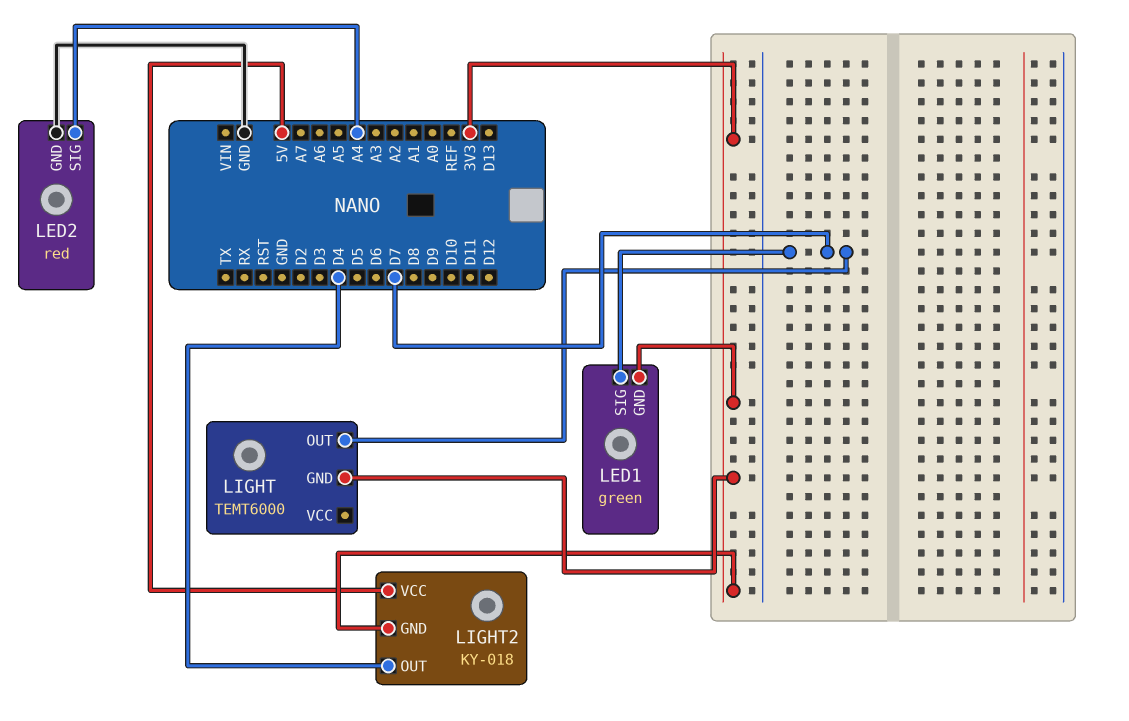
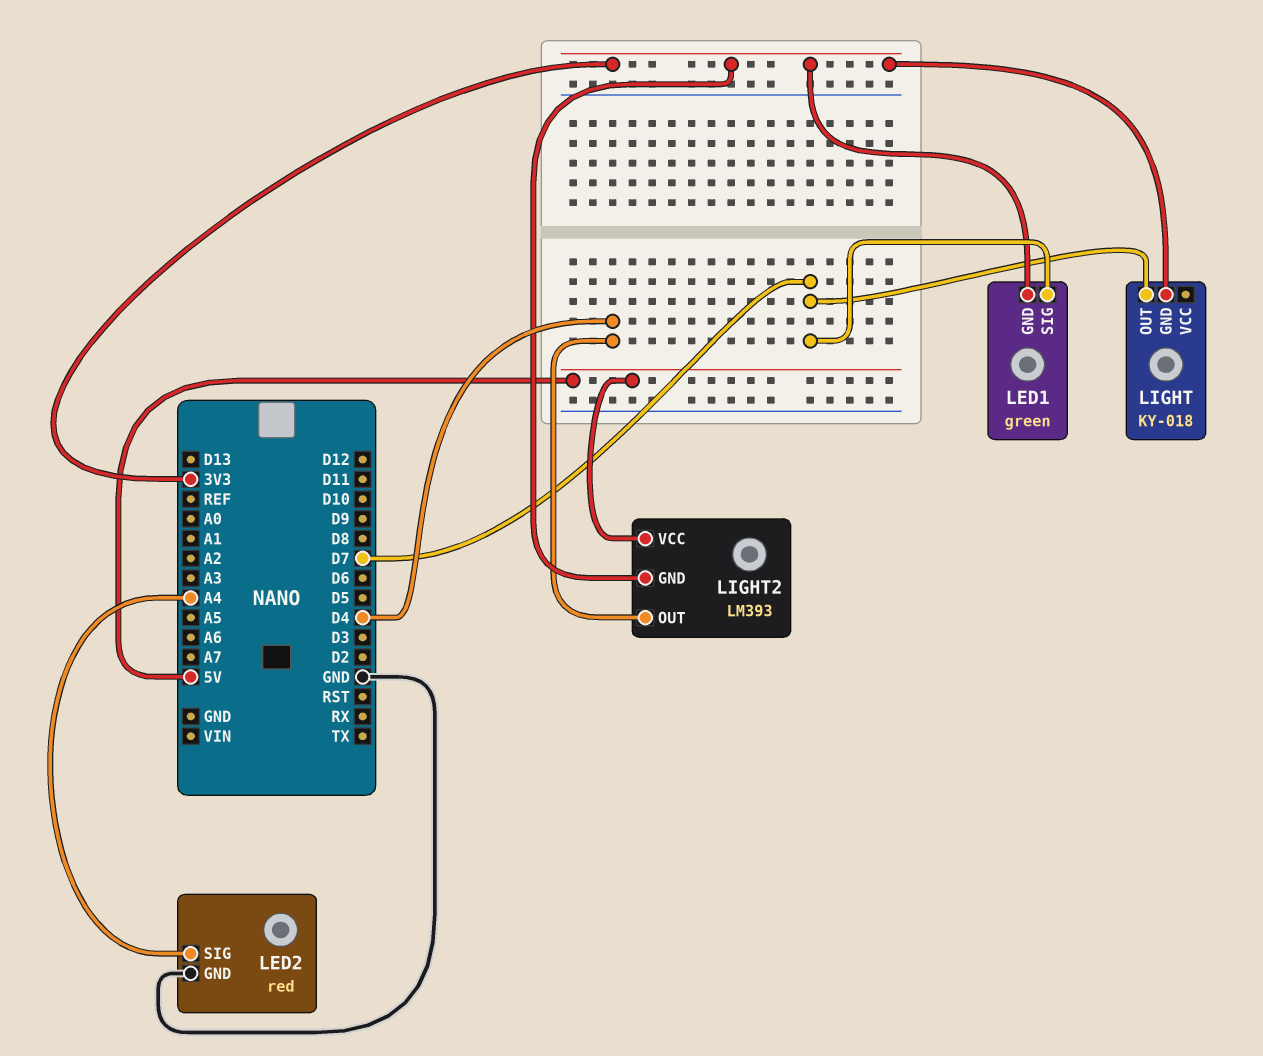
LIGHT: TEMT6000 -> KY-018
LIGHT2: KY-018 -> LM393

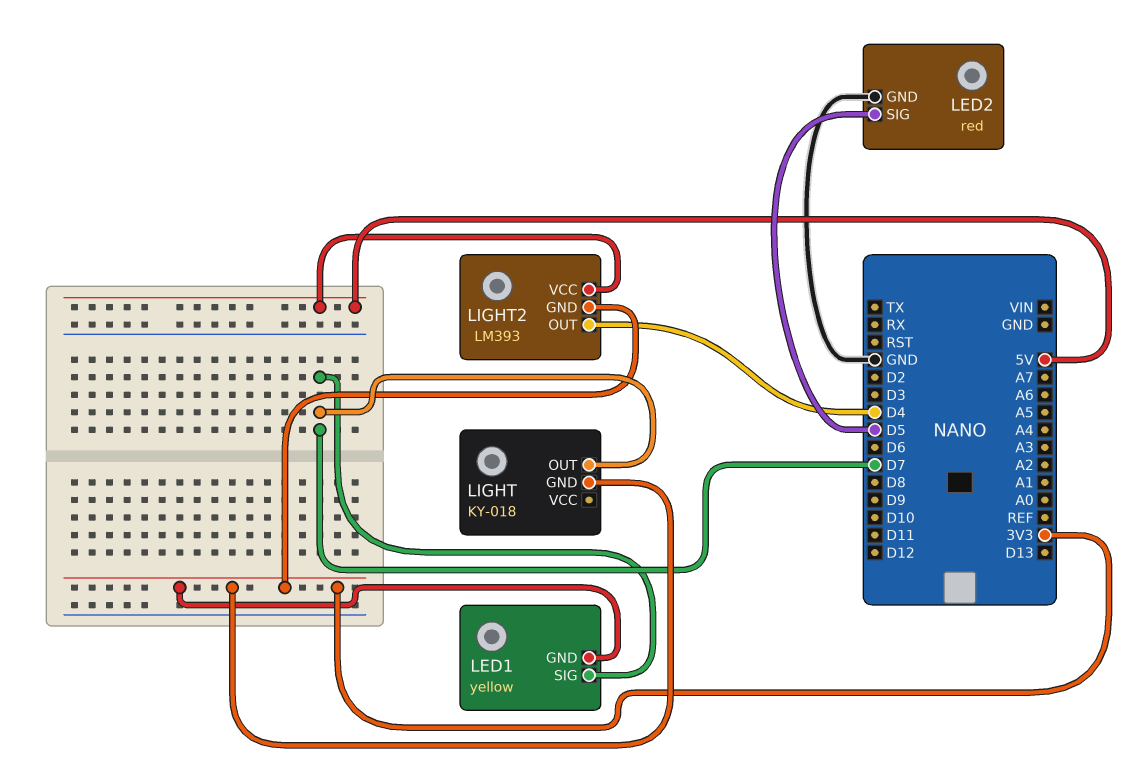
LED1: green -> yellow
LED2 pin SIG: A4 -> D5

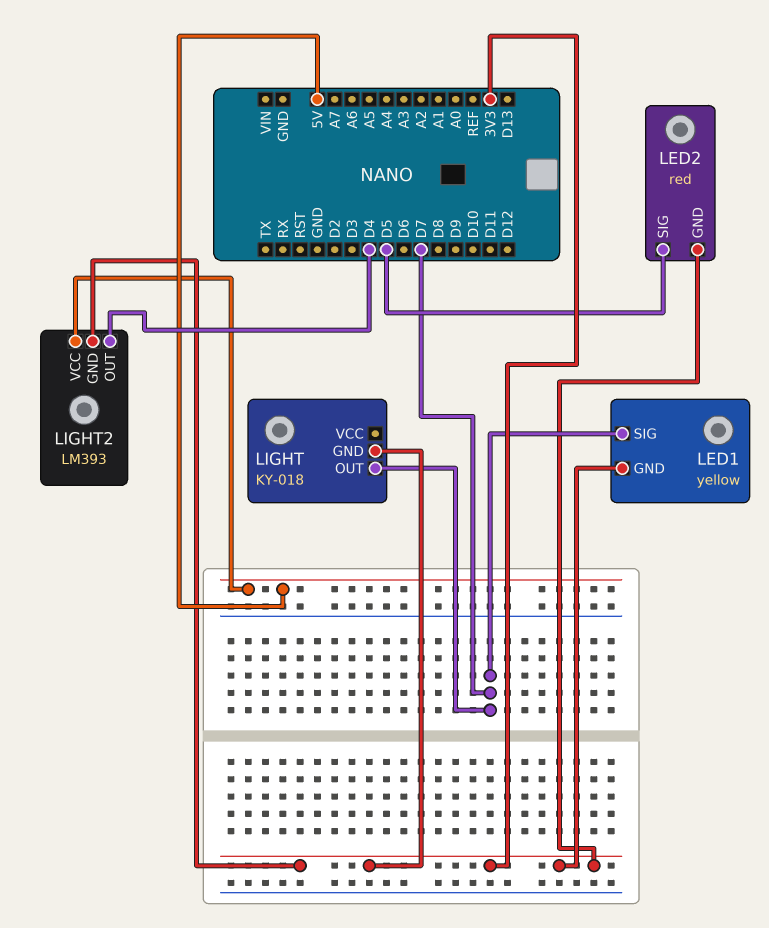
LED2 pin GND: GND -> 3V3

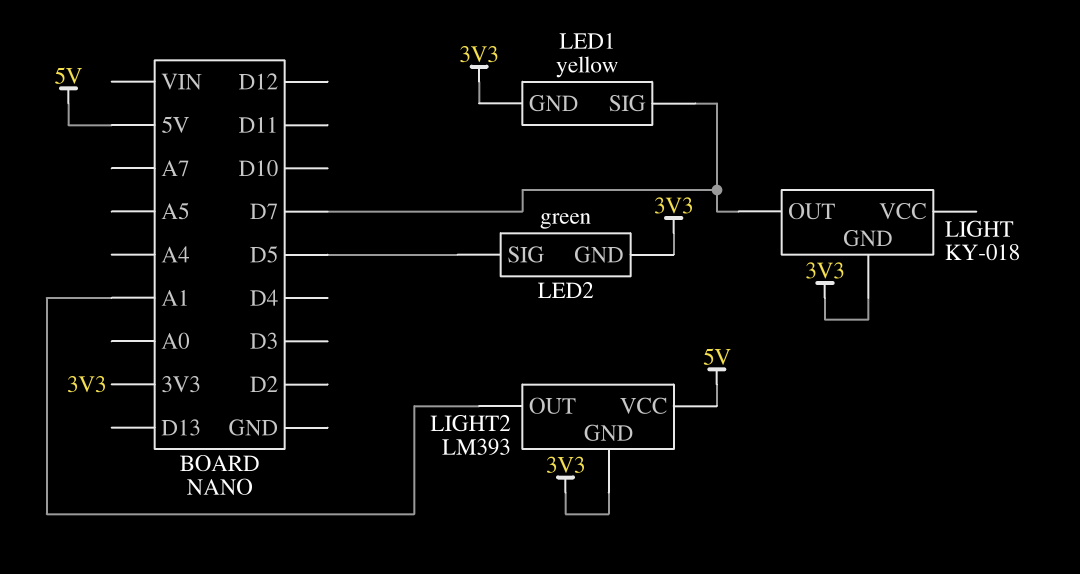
LED2: red -> green
LIGHT2 pin OUT: D4 -> A1

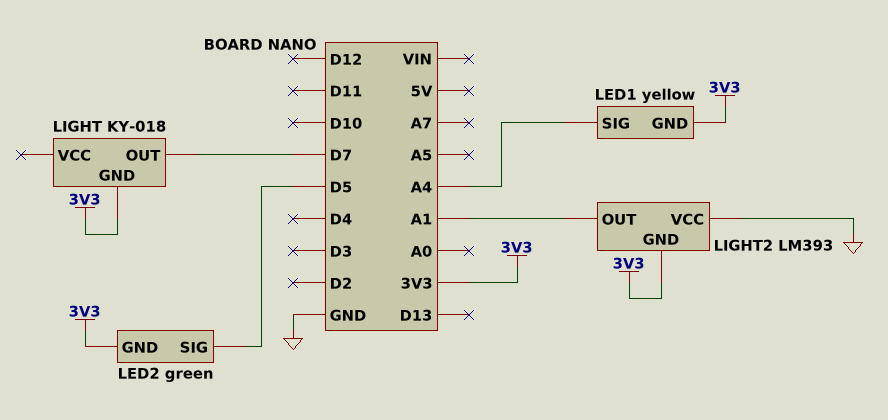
LED1 pin SIG: D7 -> A4
LIGHT2 pin VCC: 5V -> GND

